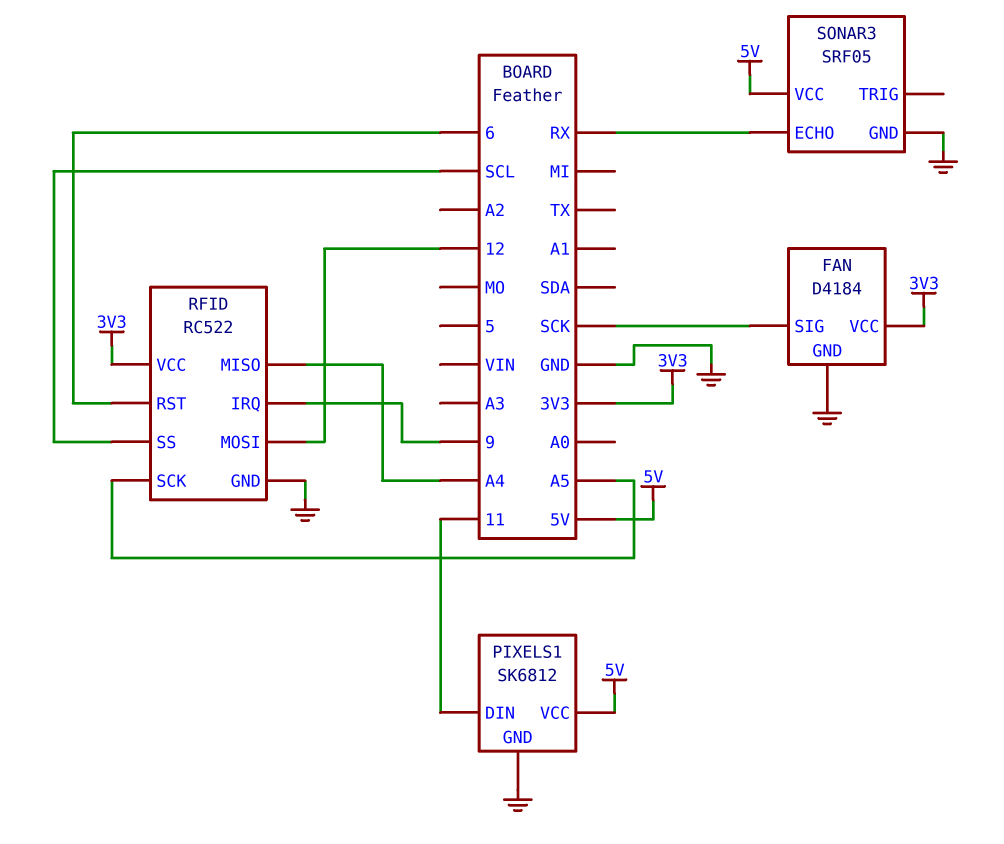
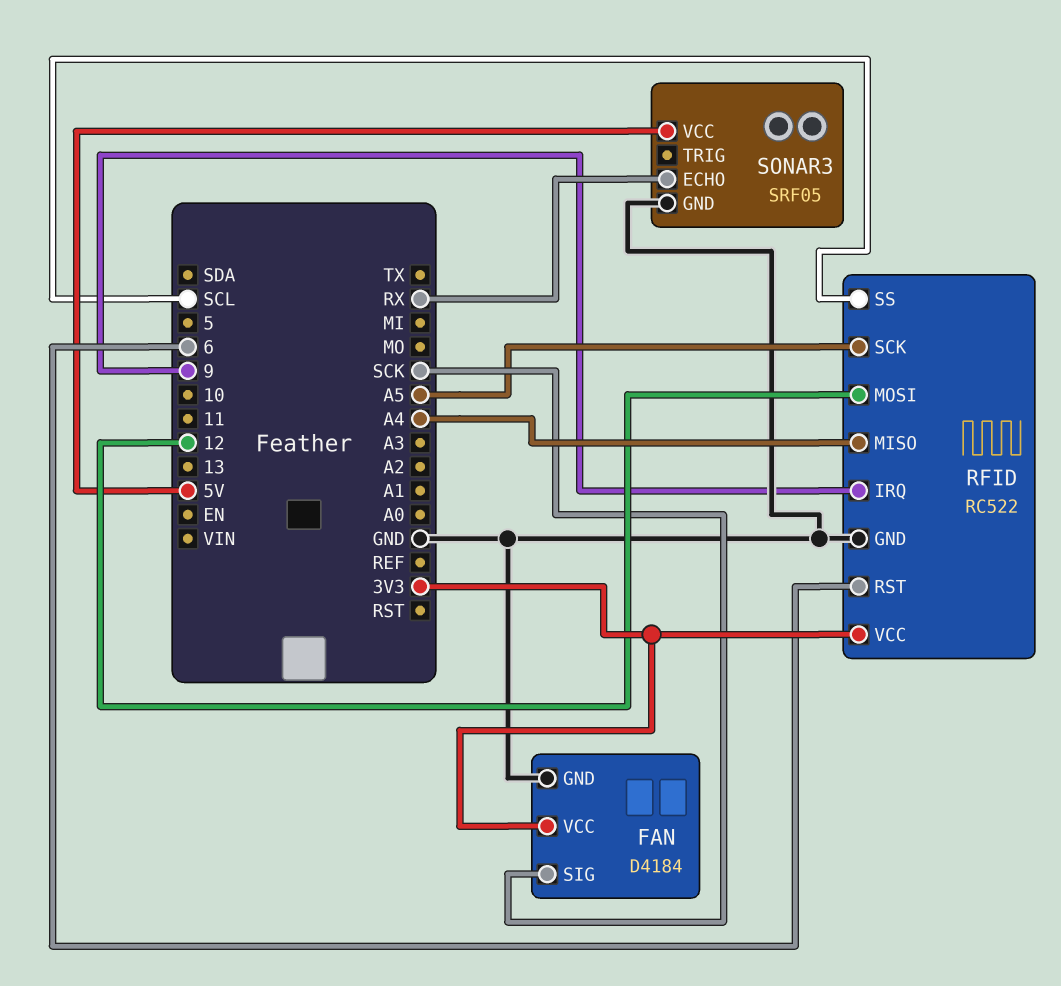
PIXELS1: SK6812 -> none
PIXELS1 pin DIN: 11 -> none
PIXELS1 pin GND: GND -> none
PIXELS1 pin VCC: 5V -> none

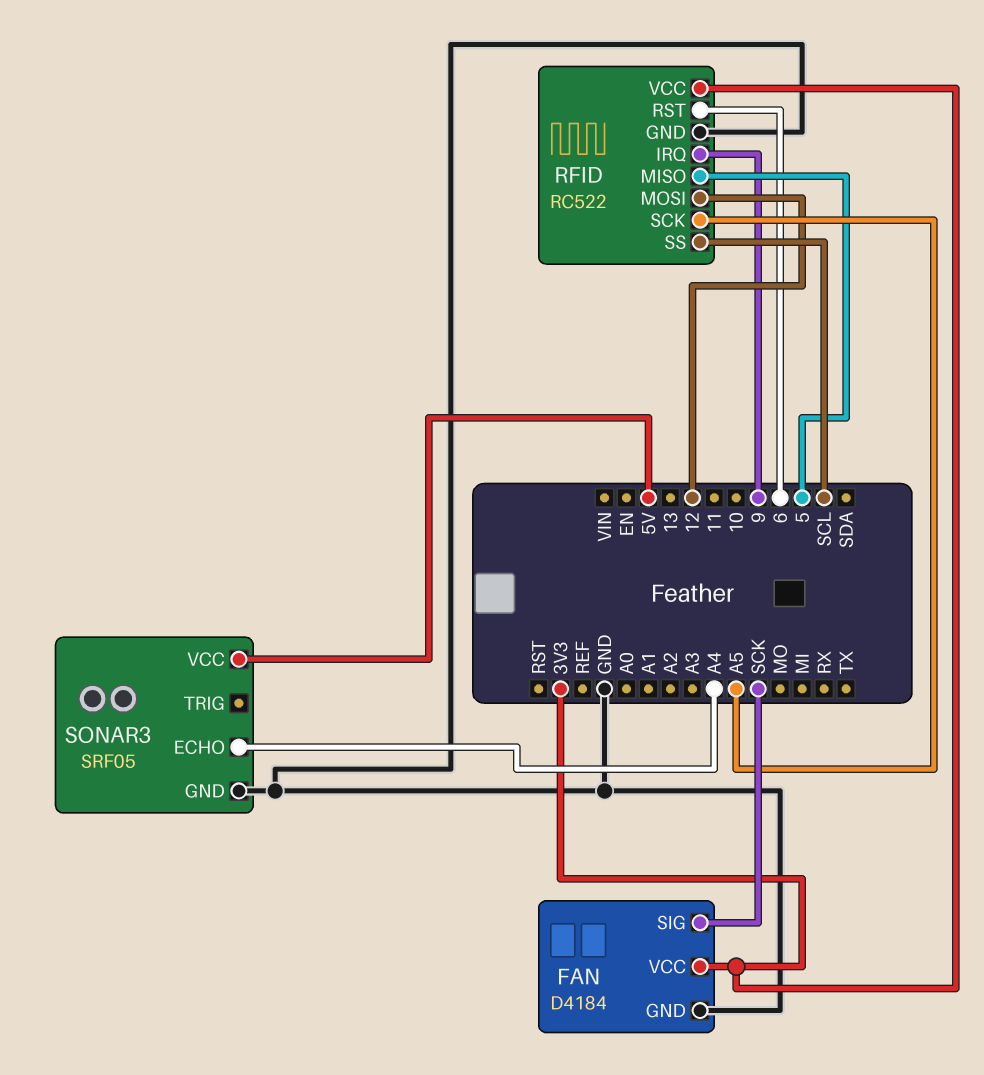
RFID pin MISO: A4 -> 5
SONAR3 pin ECHO: RX -> A4

